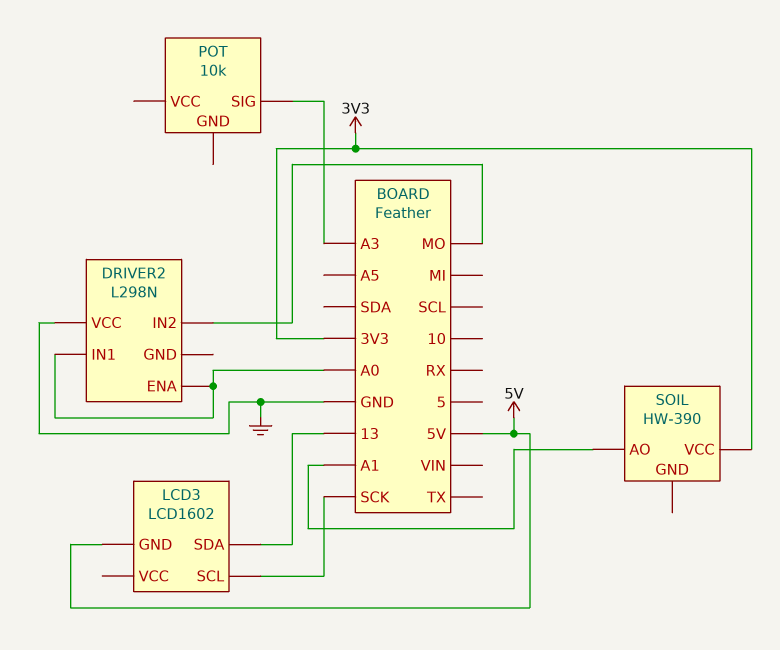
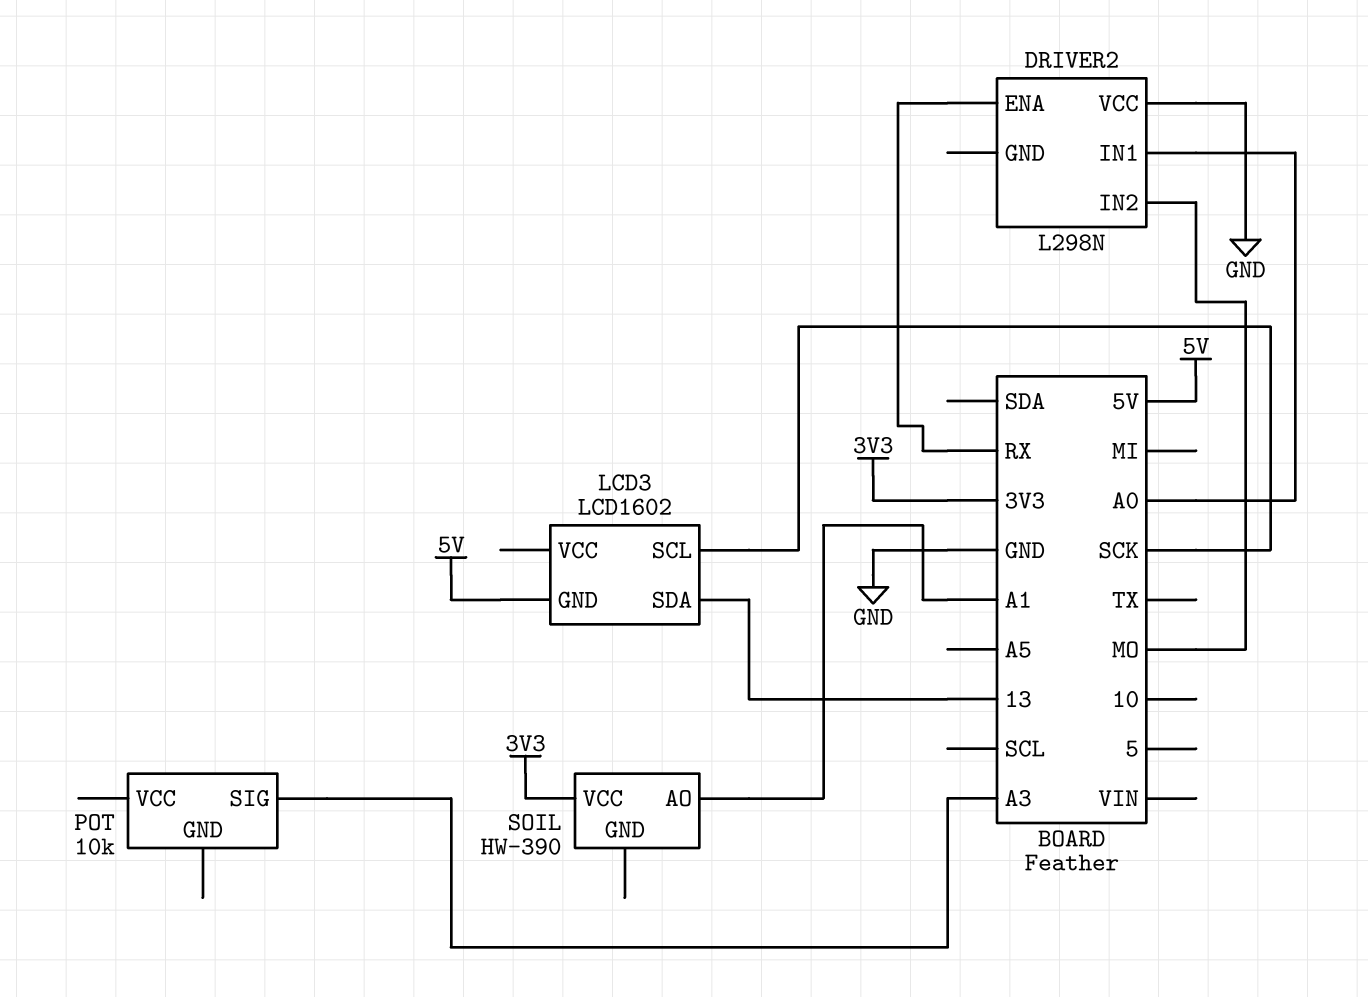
DRIVER2 pin ENA: A0 -> RX

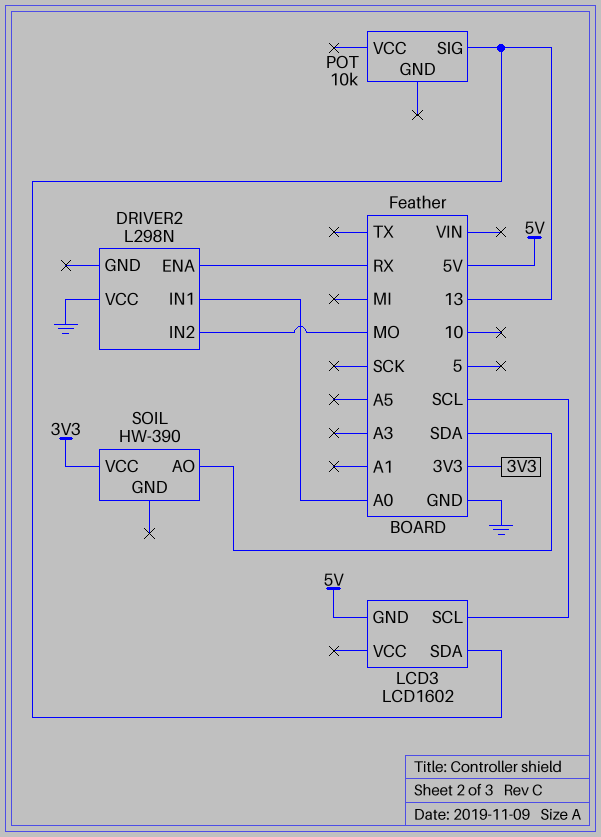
LCD3 pin SCL: SCK -> SCL
POT pin SIG: A3 -> 13
SOIL pin AO: A1 -> SDA

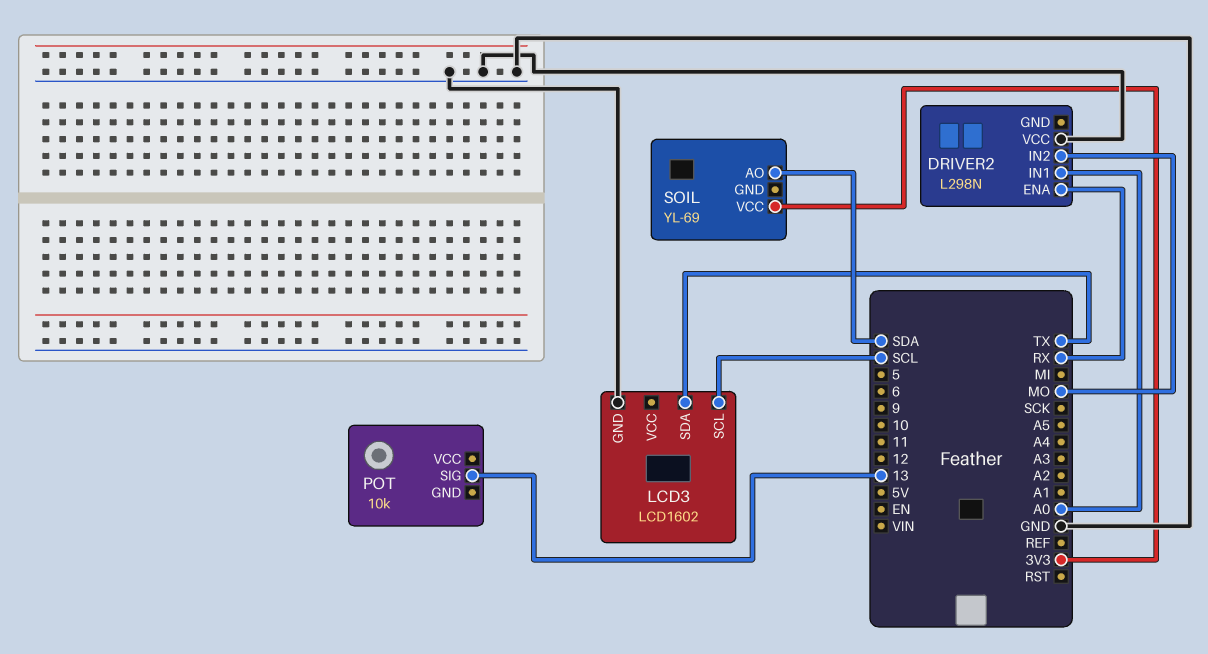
LCD3 pin GND: 5V -> GND
LCD3 pin SDA: 13 -> TX
SOIL: HW-390 -> YL-69

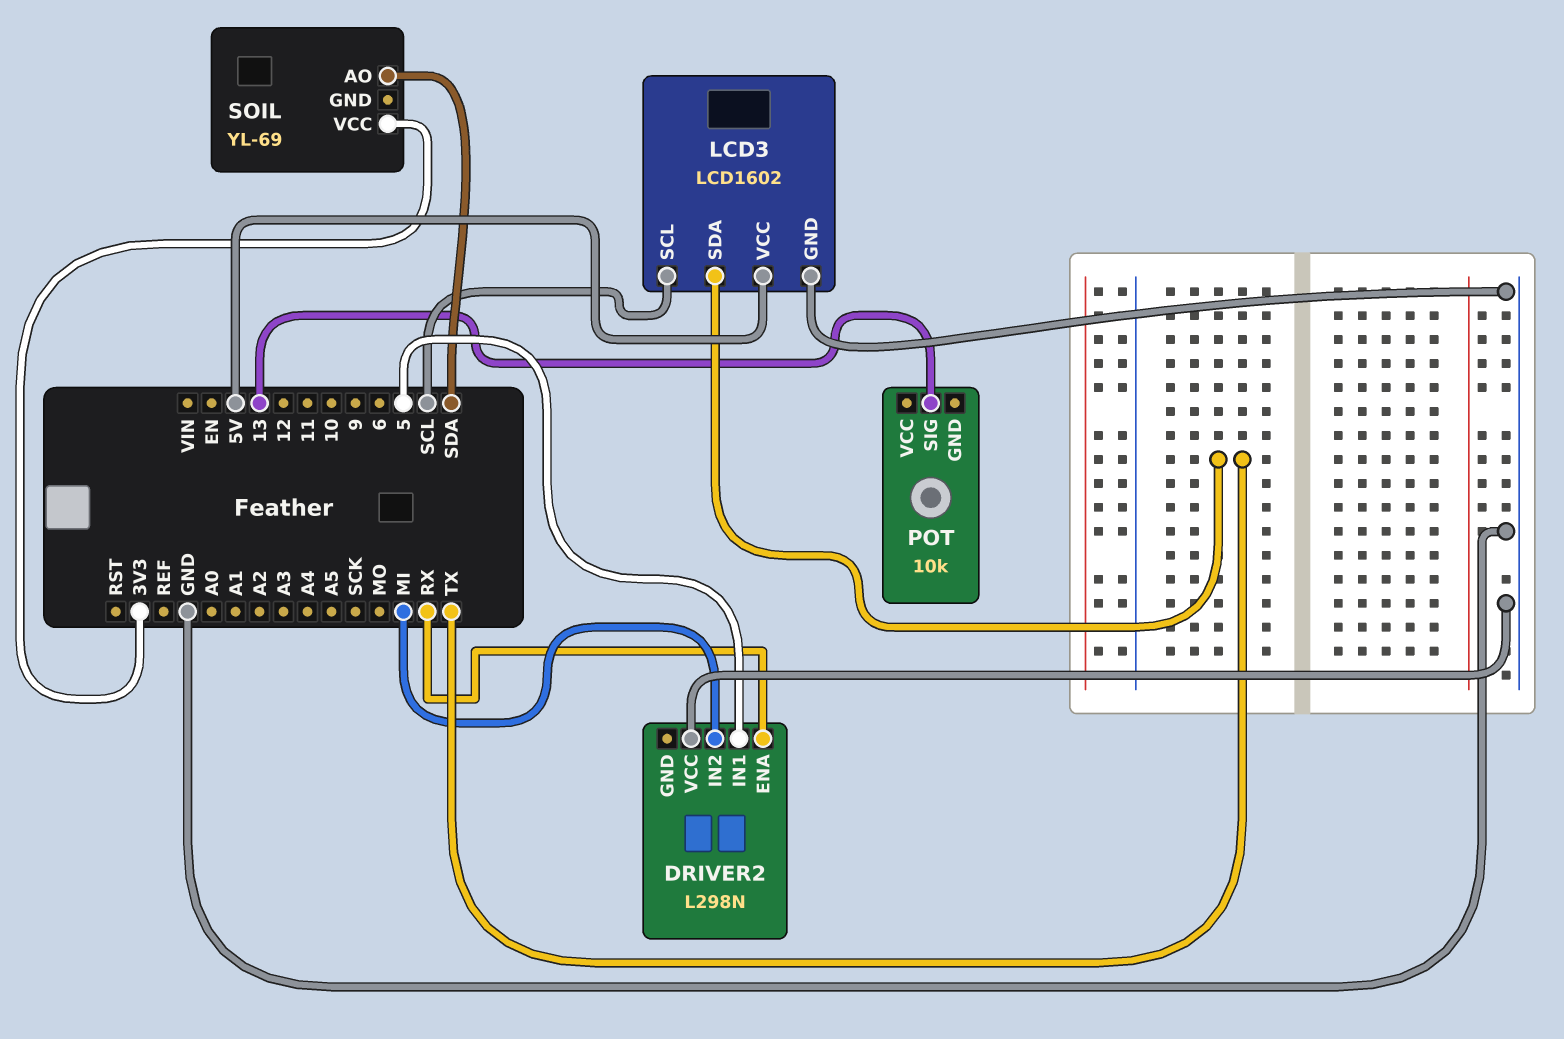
DRIVER2 pin IN1: A0 -> 5
DRIVER2 pin IN2: MO -> MI
LCD3 pin VCC: none -> 5V

